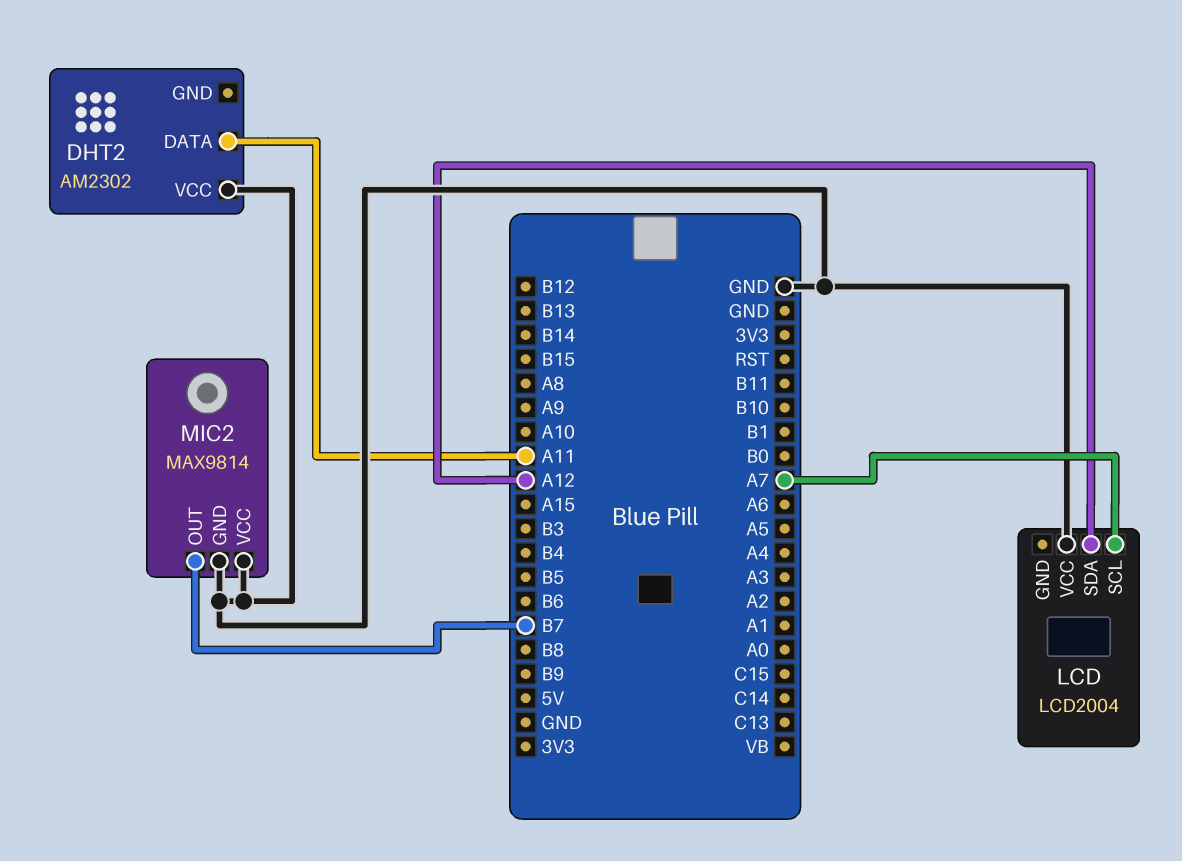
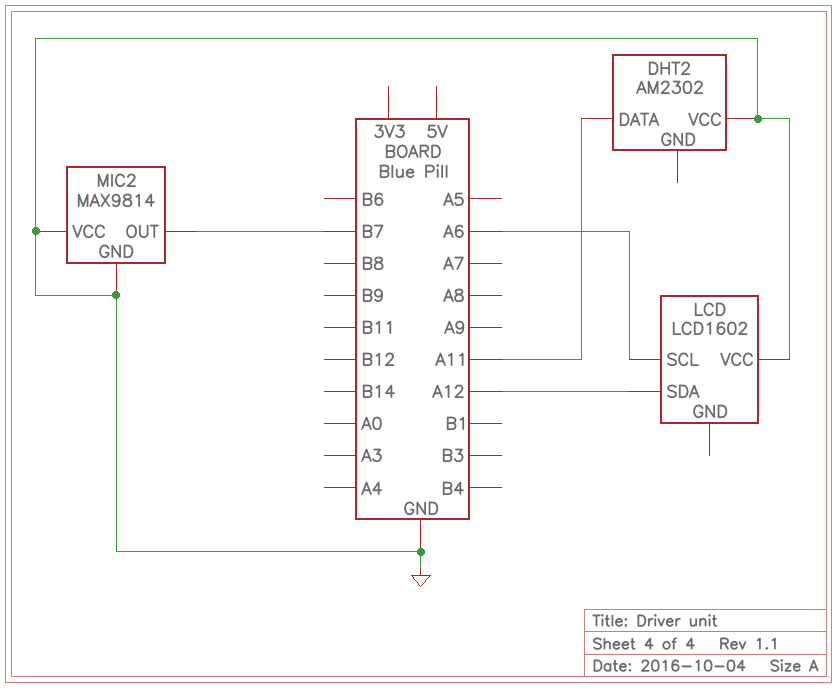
LCD: LCD2004 -> LCD1602
LCD pin SCL: A7 -> A6

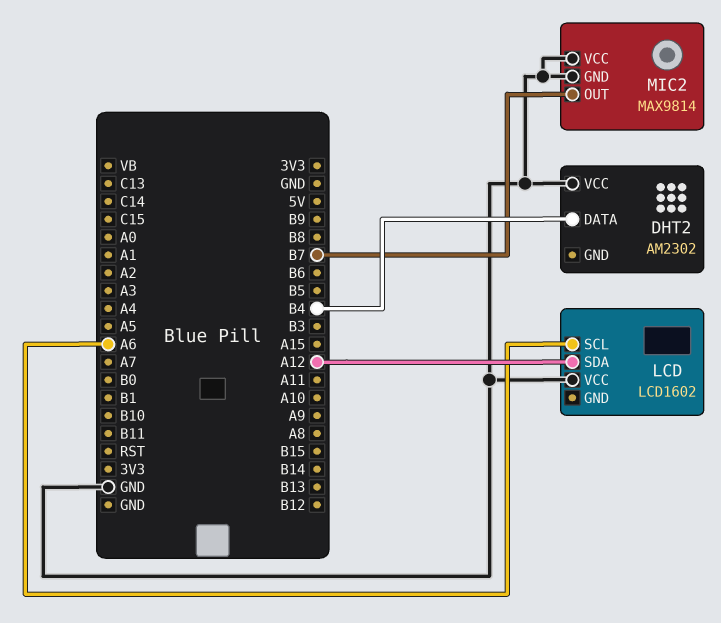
DHT2 pin DATA: A11 -> B4

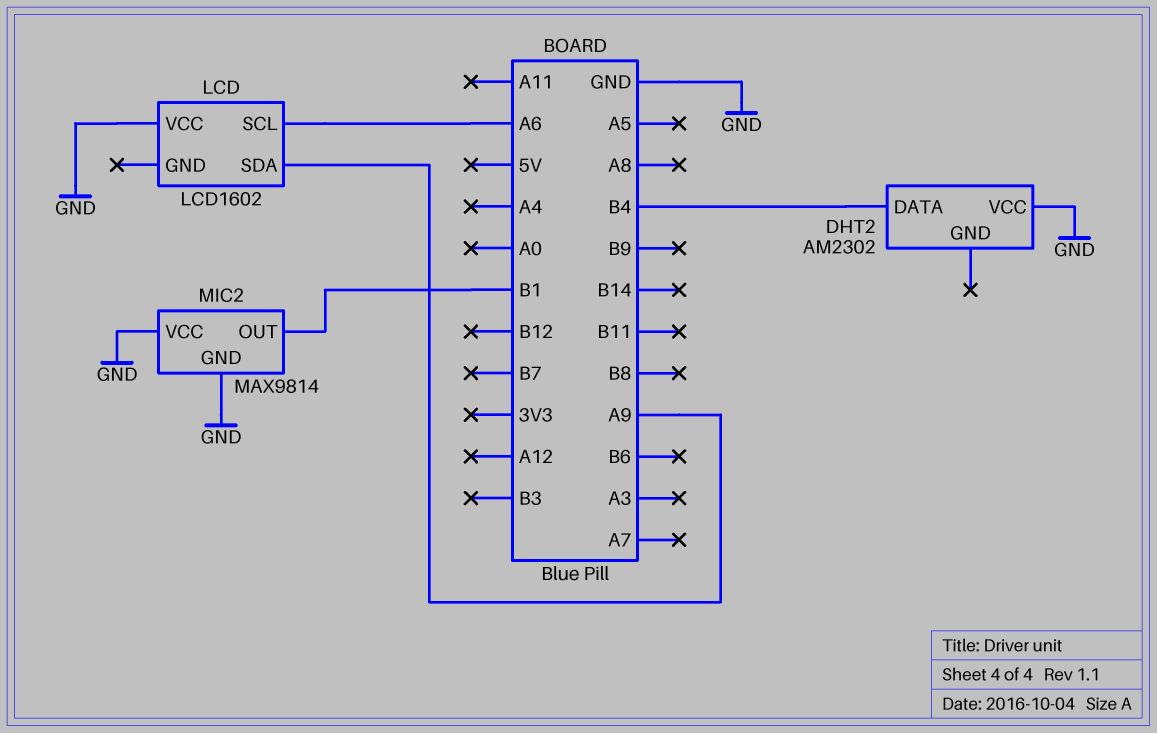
LCD pin SDA: A12 -> A9
MIC2 pin OUT: B7 -> B1

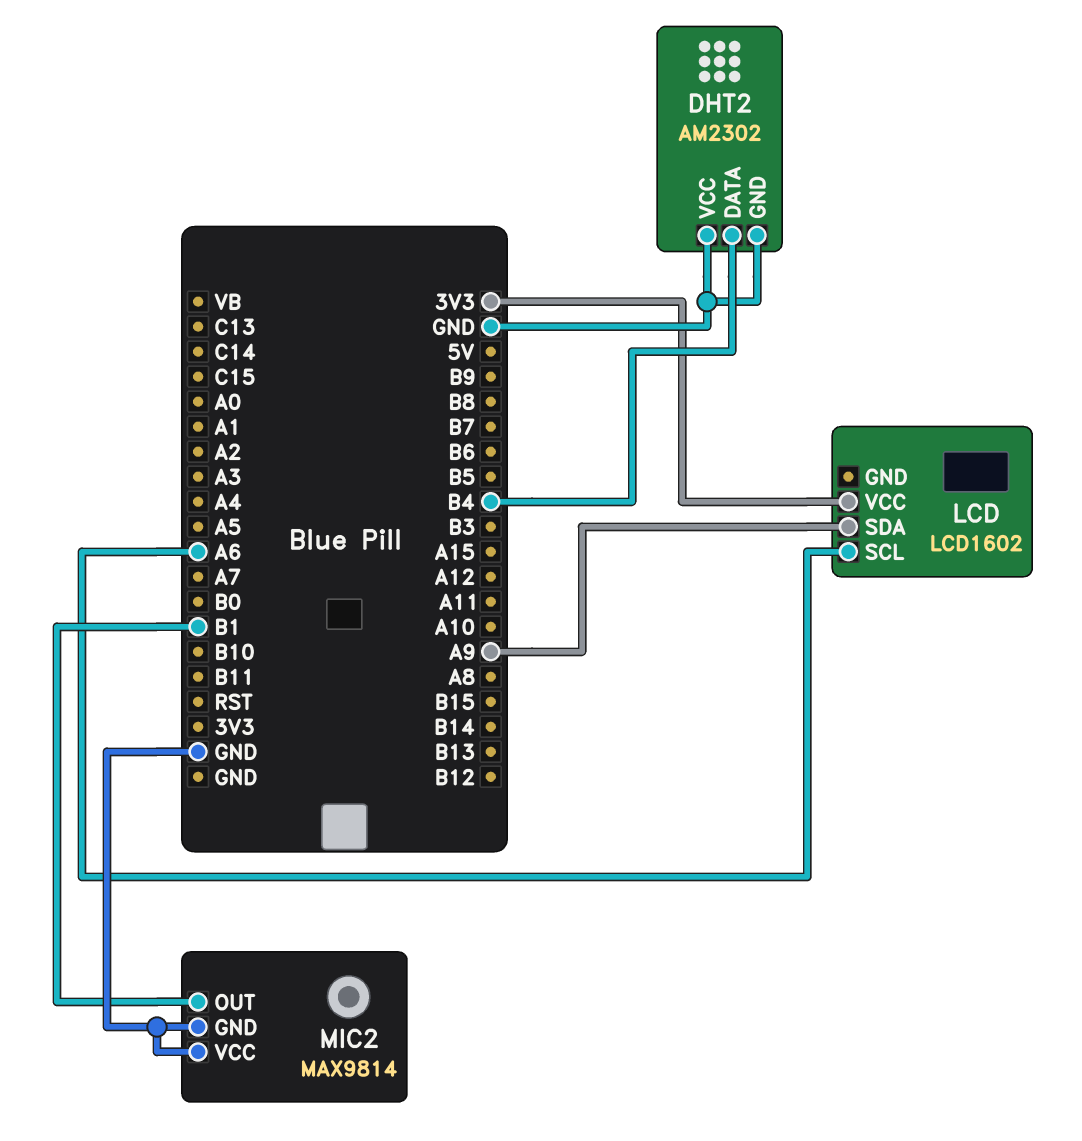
DHT2 pin GND: none -> GND
LCD pin VCC: GND -> 3V3

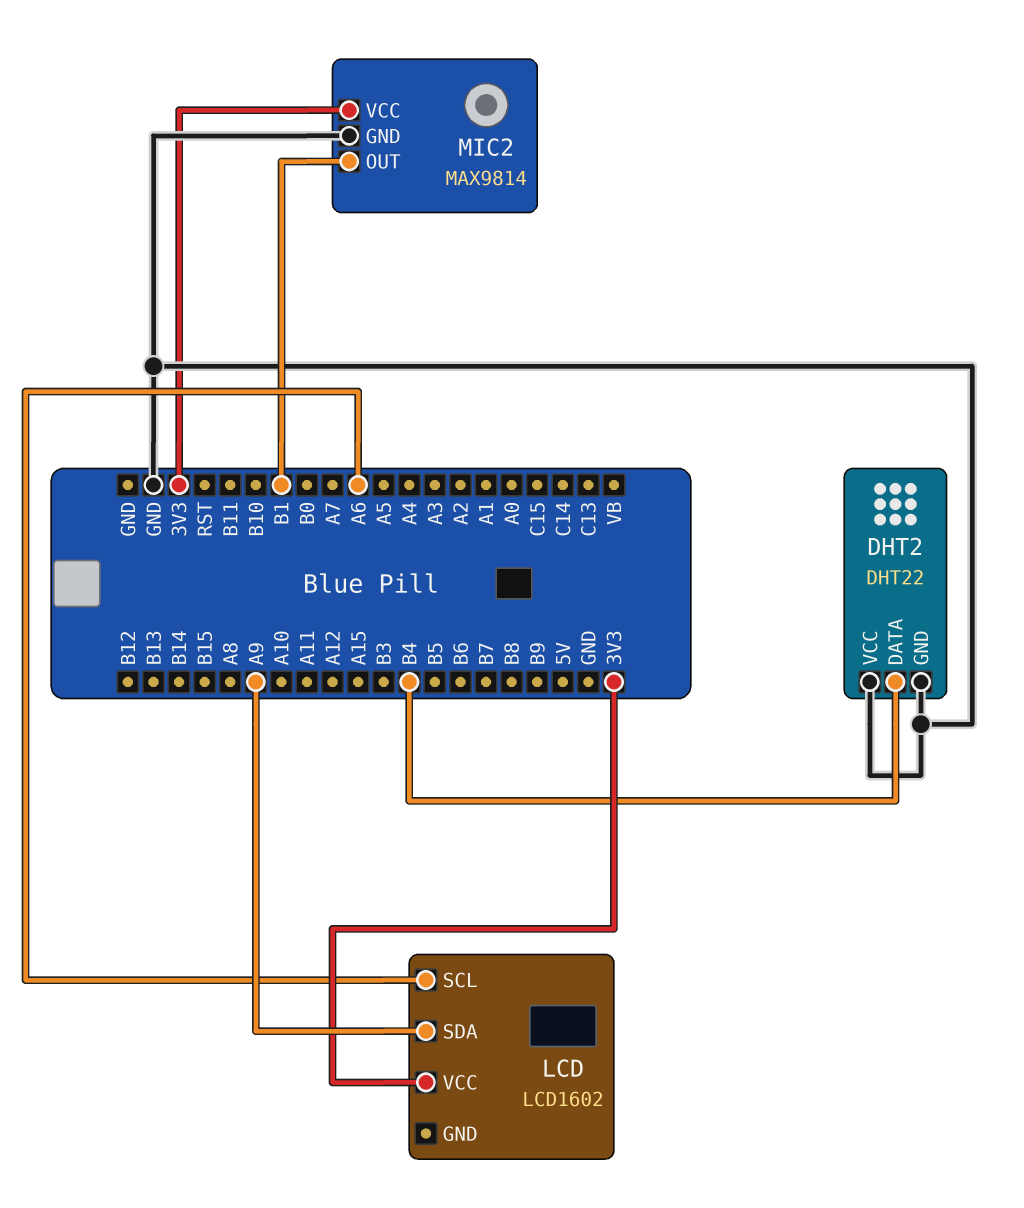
DHT2: AM2302 -> DHT22
MIC2 pin VCC: GND -> 3V3

